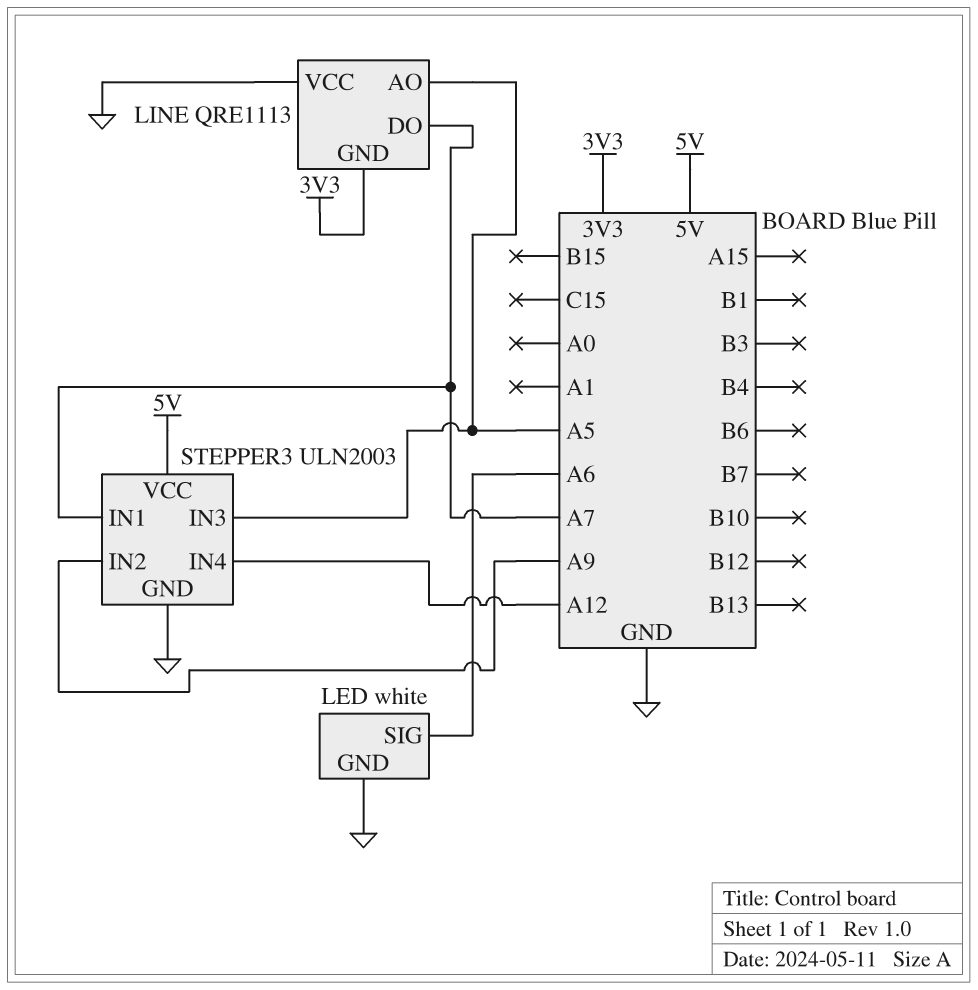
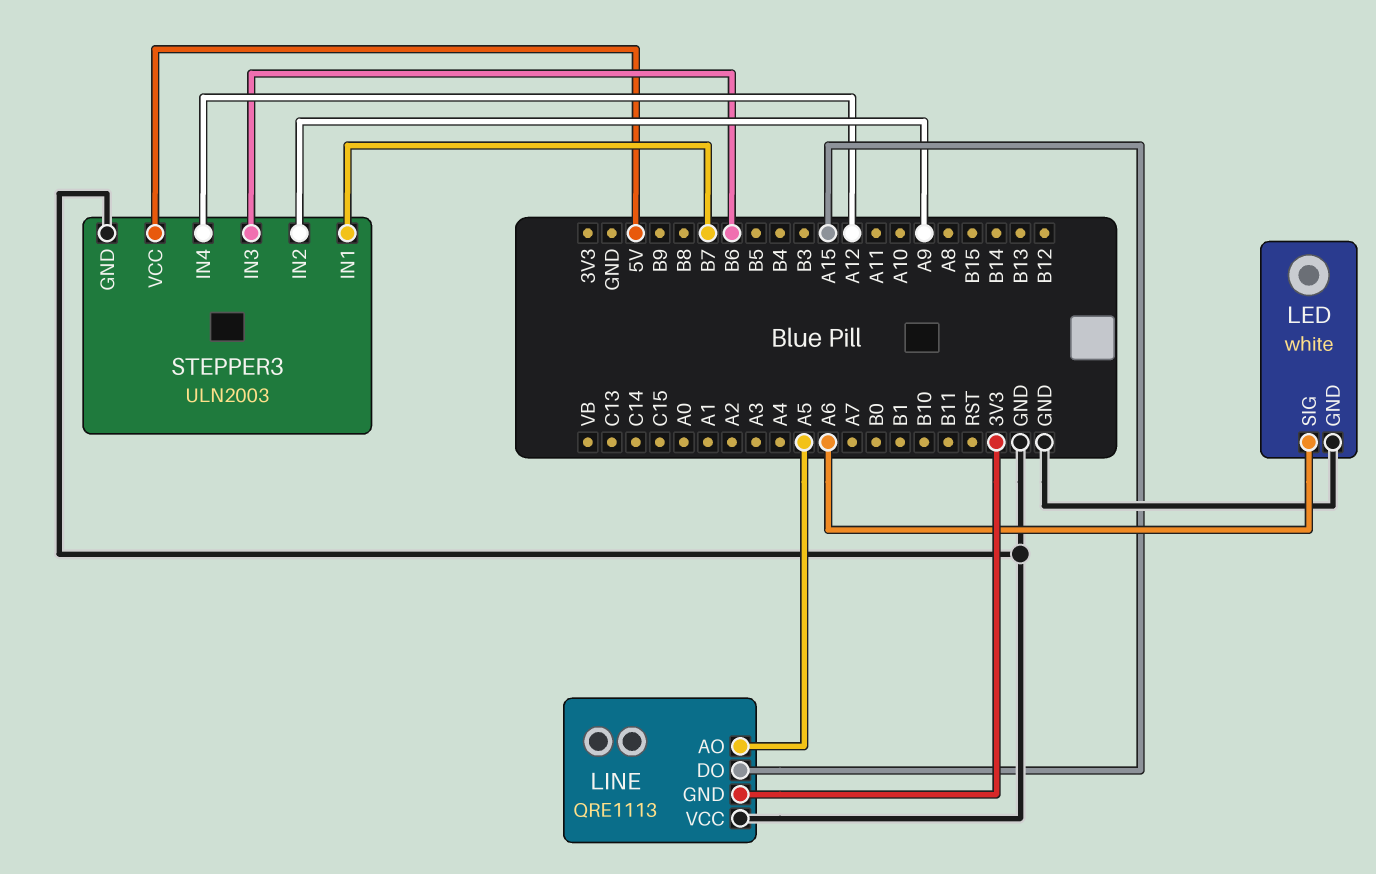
LINE pin DO: A7 -> A15
STEPPER3 pin IN1: A7 -> B7
STEPPER3 pin IN3: A5 -> B6

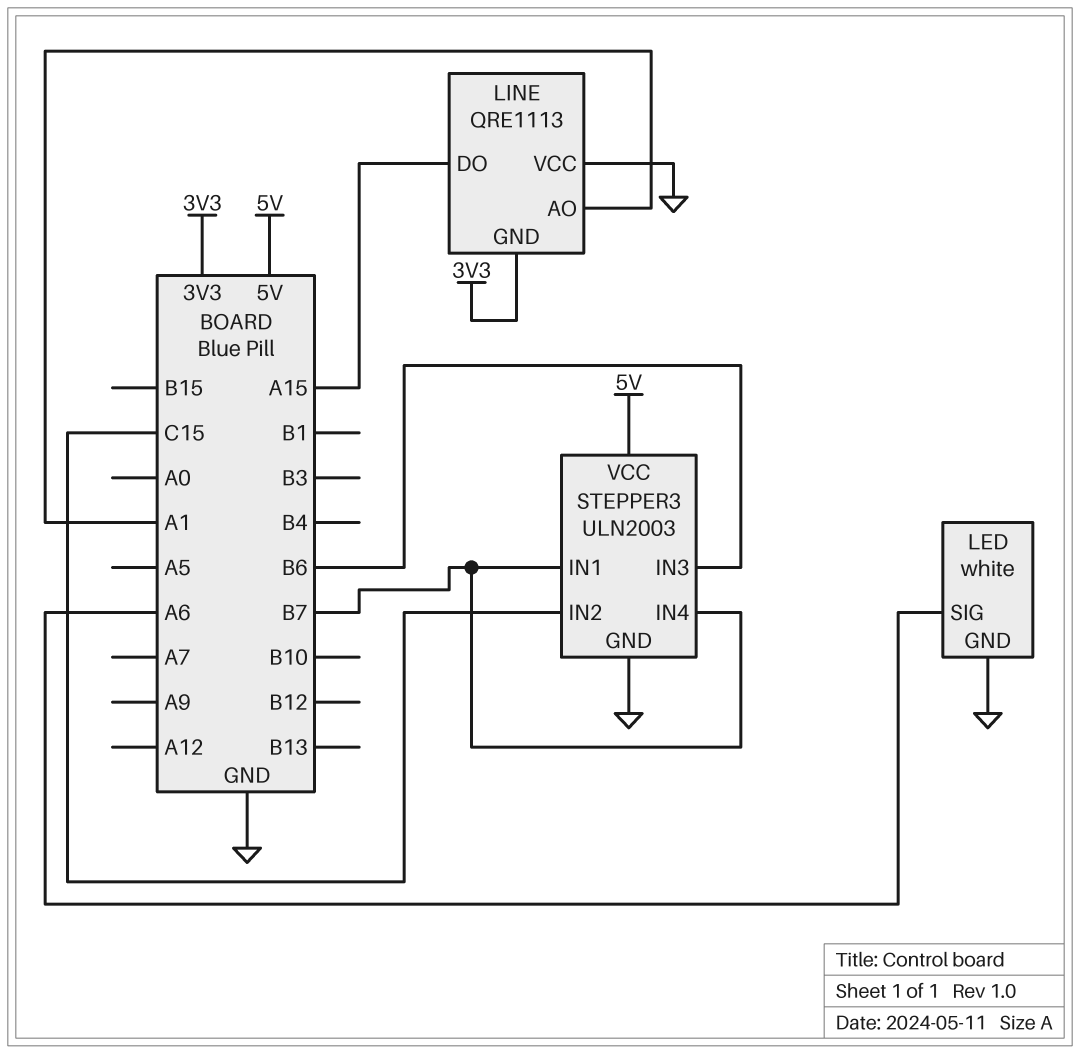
LINE pin AO: A5 -> A1
STEPPER3 pin IN2: A9 -> C15
STEPPER3 pin IN4: A12 -> B7

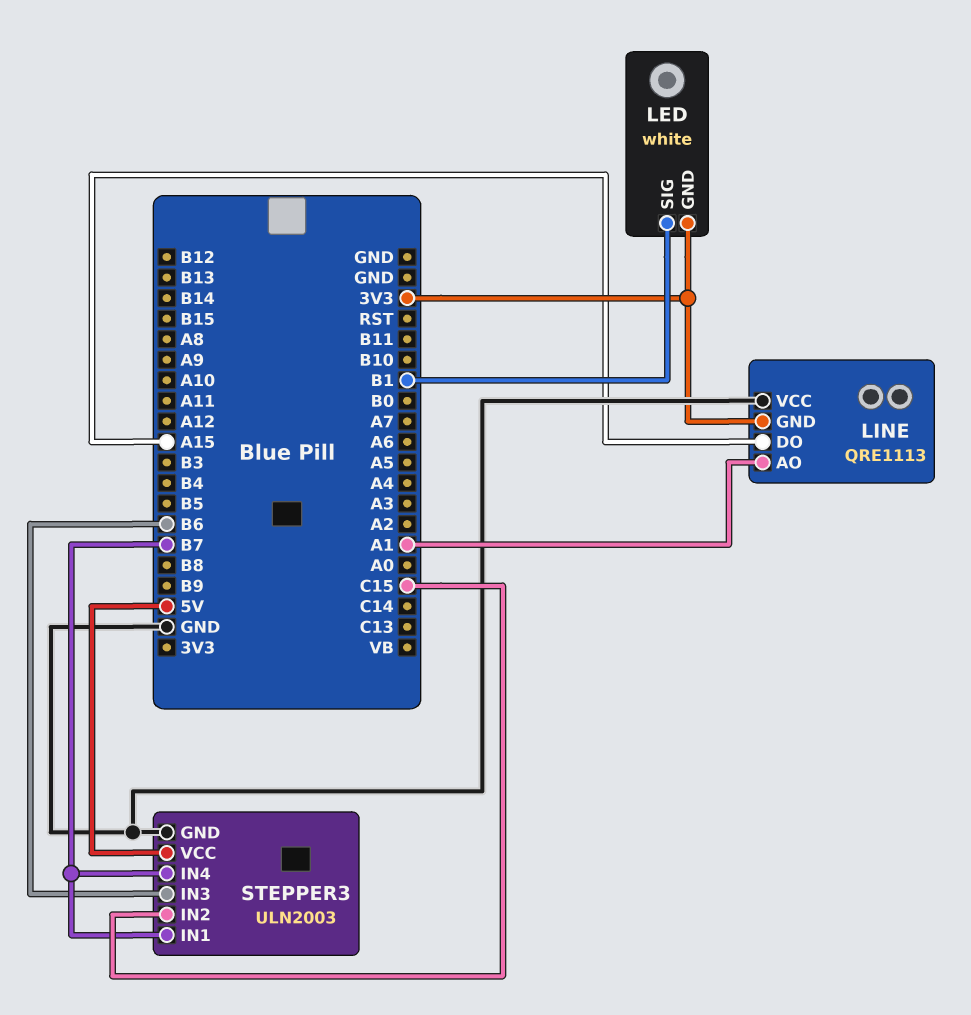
LED pin GND: GND -> 3V3
LED pin SIG: A6 -> B1

